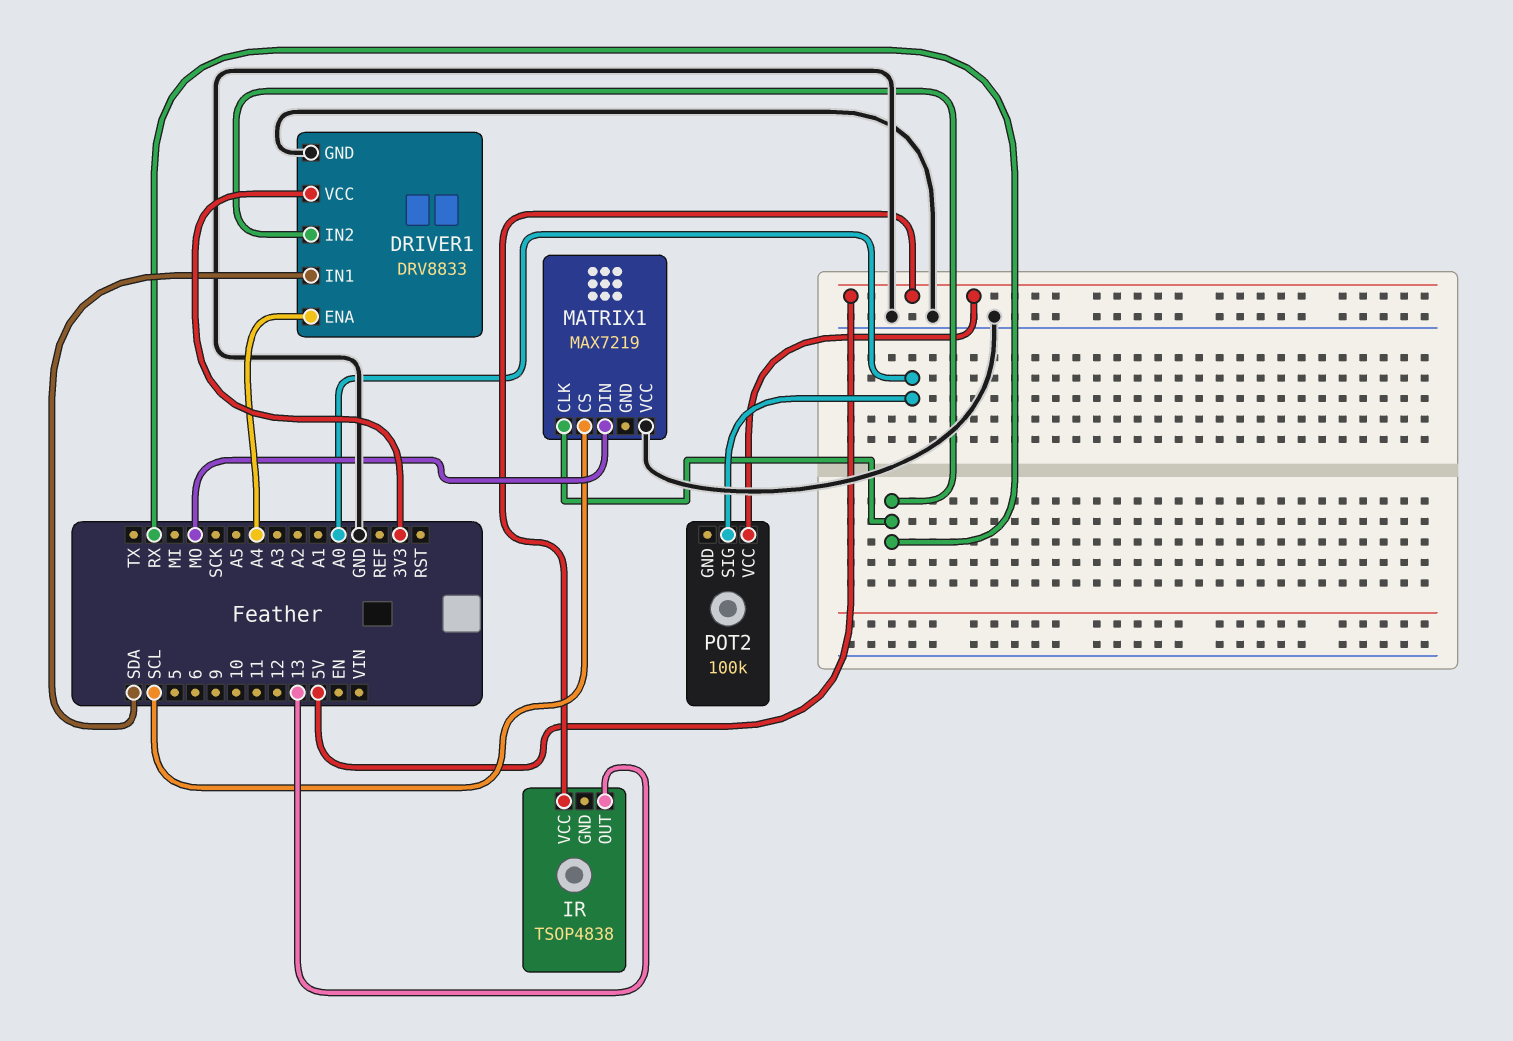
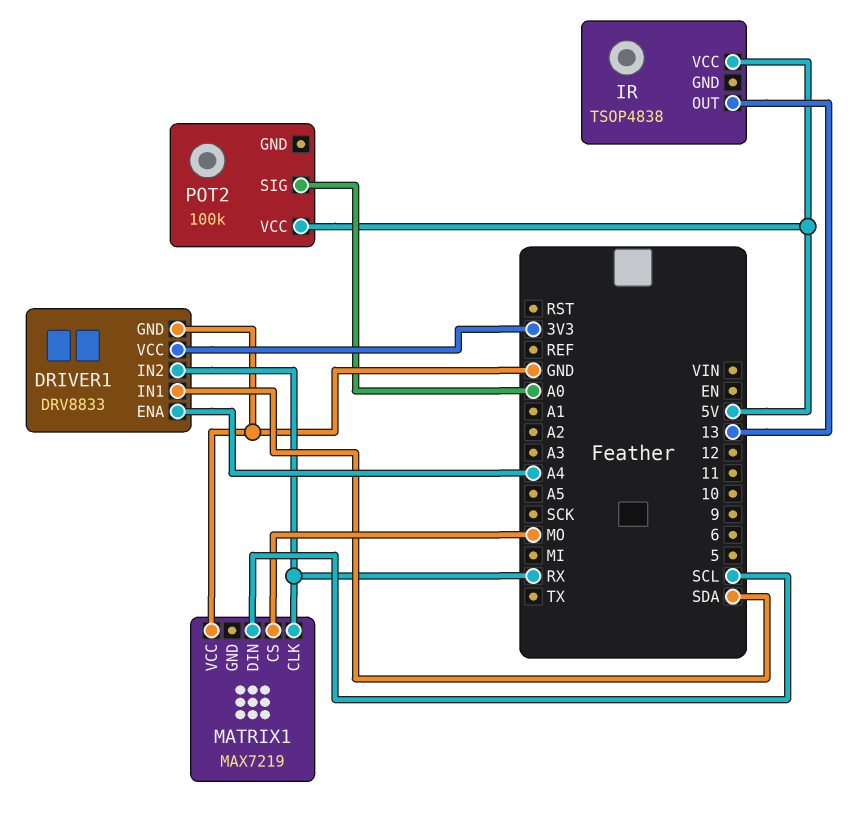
MATRIX1 pin CS: SCL -> MO
MATRIX1 pin DIN: MO -> SCL

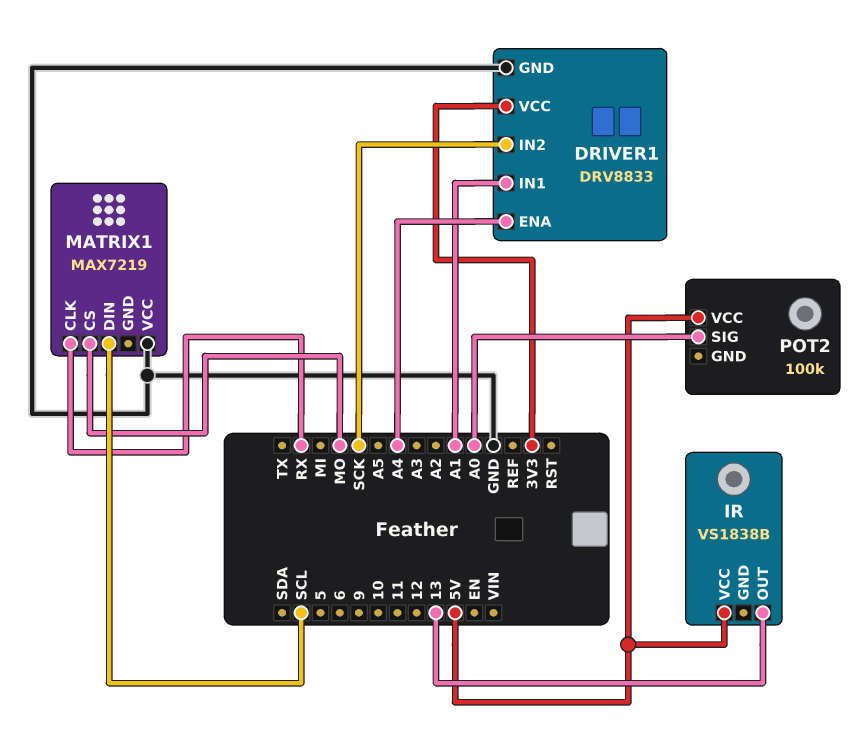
DRIVER1 pin IN1: SDA -> A1
DRIVER1 pin IN2: RX -> SCK
IR: TSOP4838 -> VS1838B

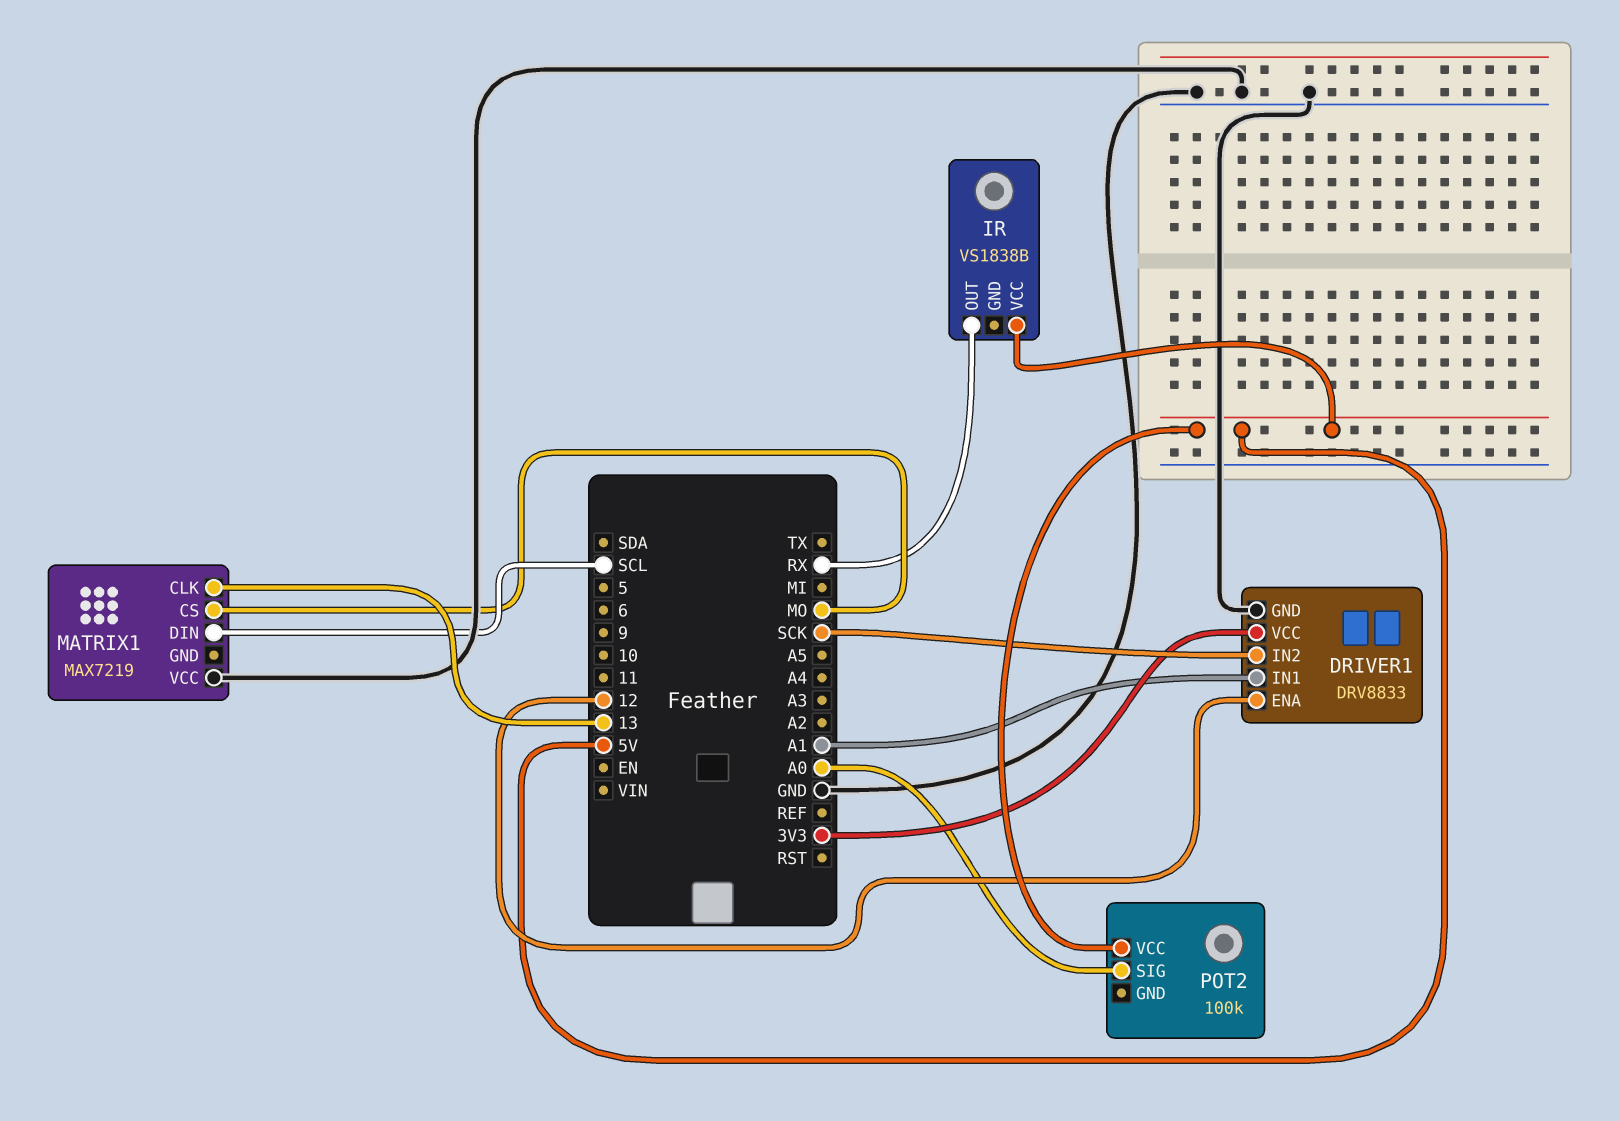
DRIVER1 pin ENA: A4 -> 12
IR pin OUT: 13 -> RX
MATRIX1 pin CLK: RX -> 13

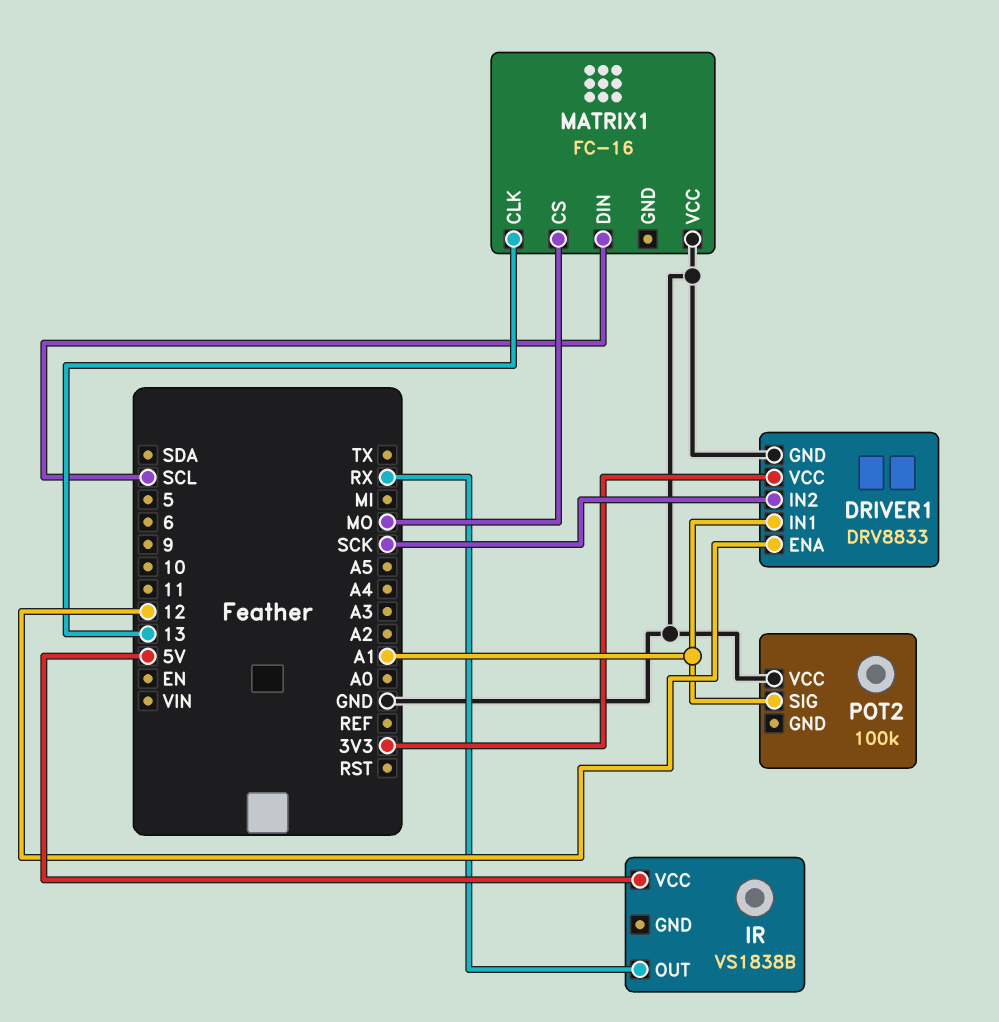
MATRIX1: MAX7219 -> FC-16
POT2 pin SIG: A0 -> A1
POT2 pin VCC: 5V -> GND

